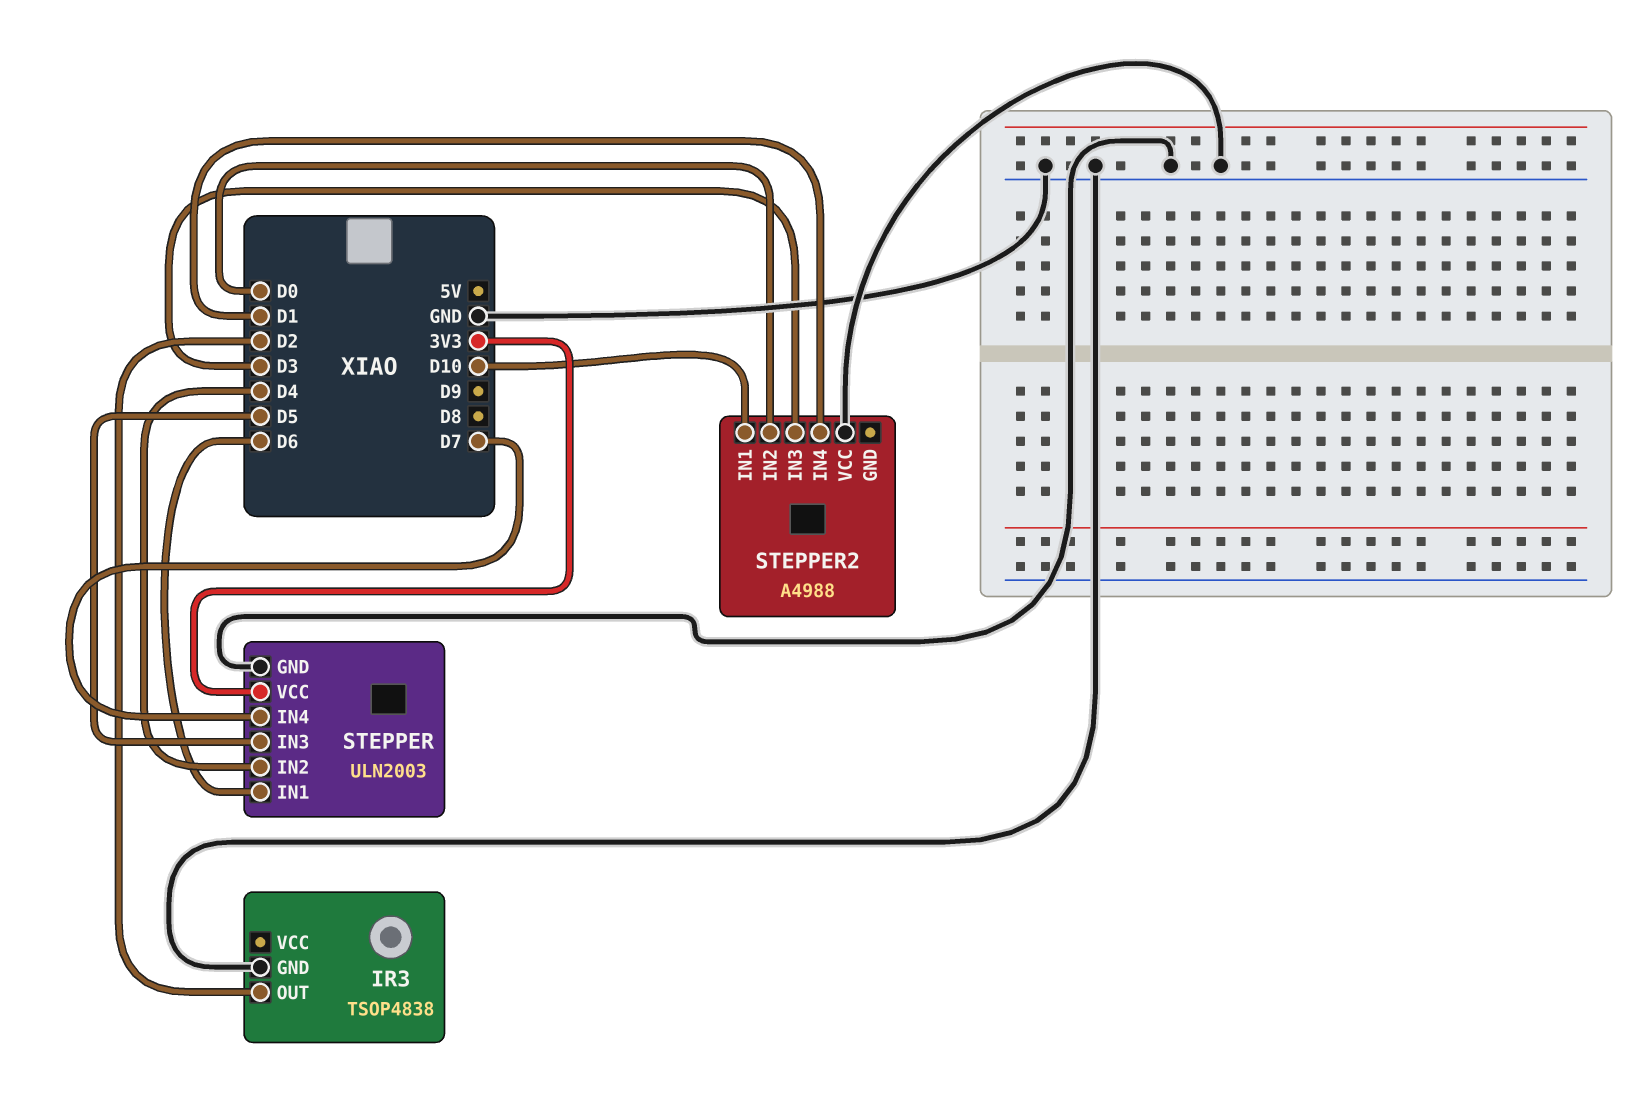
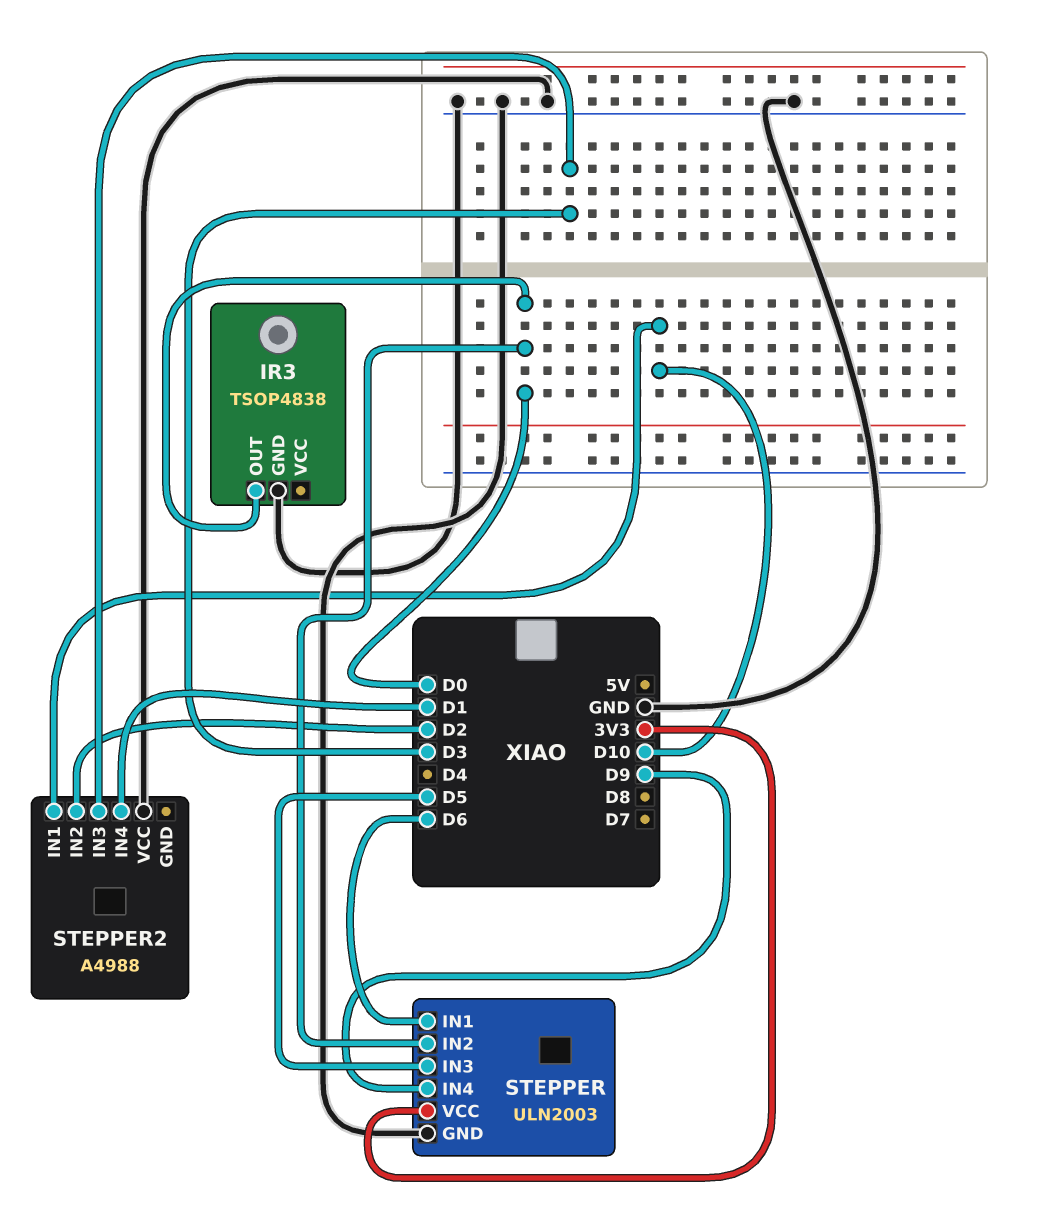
IR3 pin OUT: D2 -> D0
STEPPER pin IN2: D4 -> D0
STEPPER pin IN4: D7 -> D9
STEPPER2 pin IN2: D0 -> D2

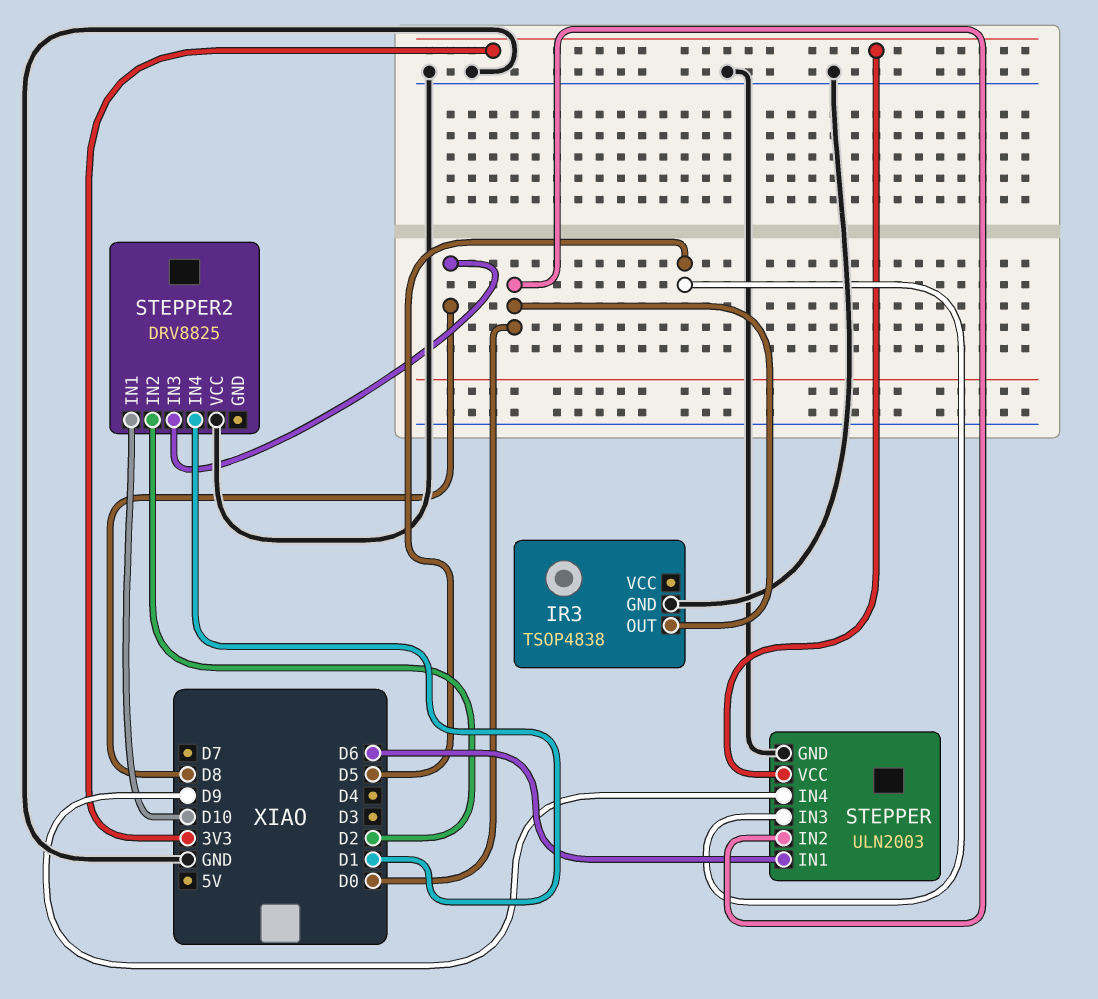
STEPPER2: A4988 -> DRV8825
STEPPER2 pin IN3: D3 -> D8

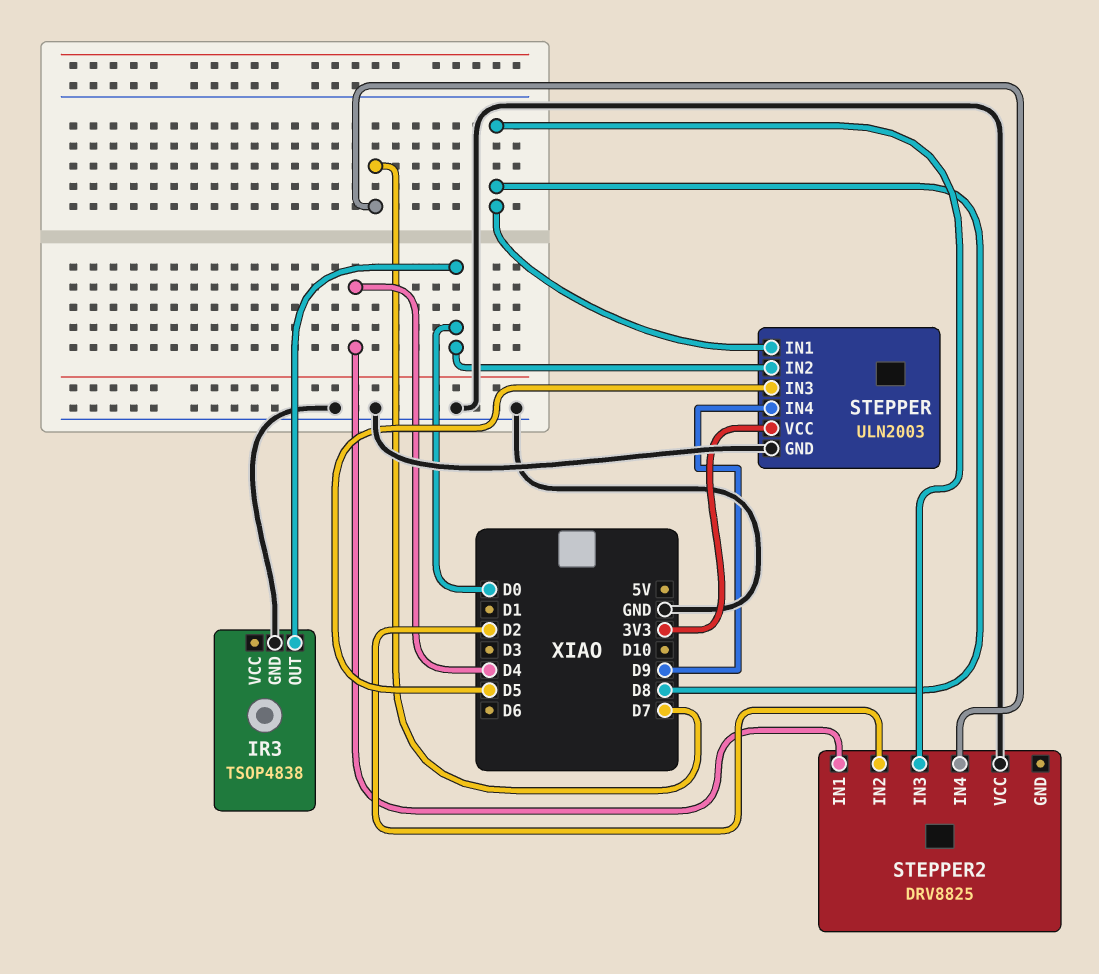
STEPPER pin IN1: D6 -> D8
STEPPER2 pin IN1: D10 -> D4
STEPPER2 pin IN4: D1 -> D7

